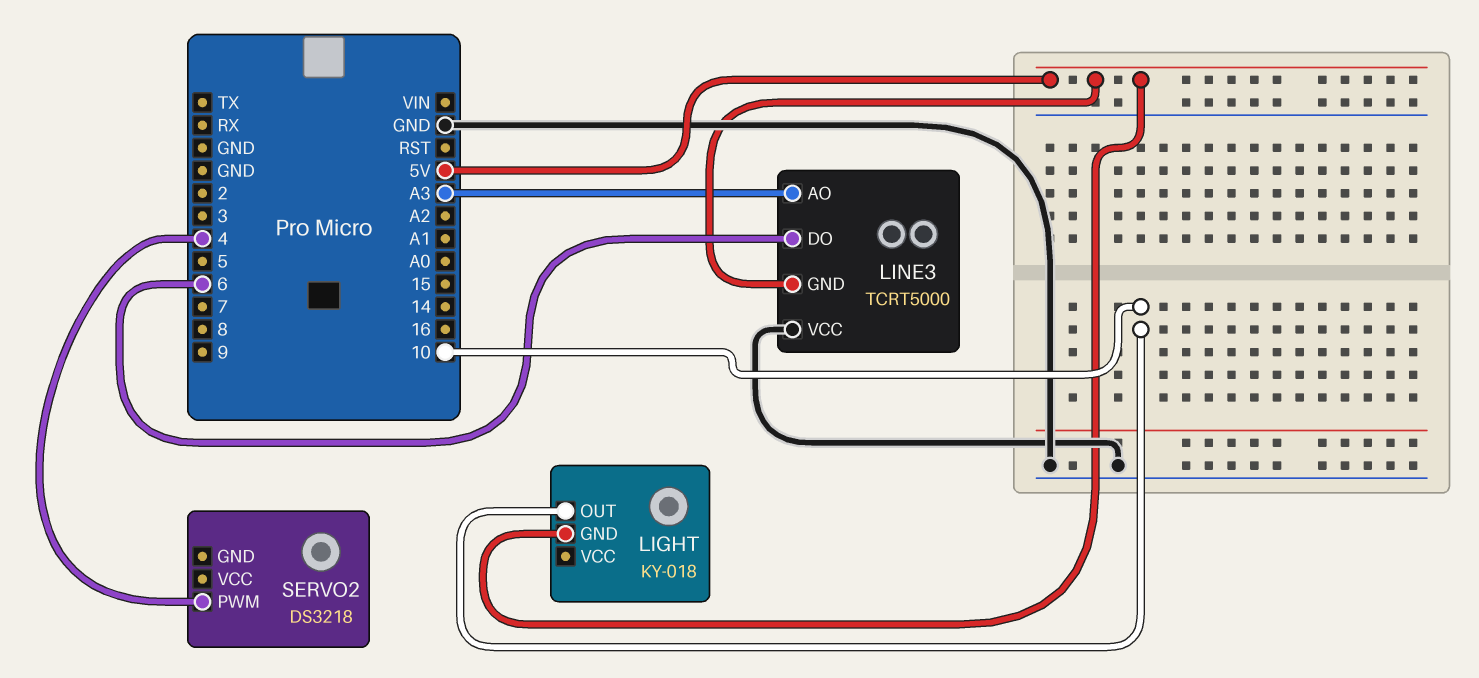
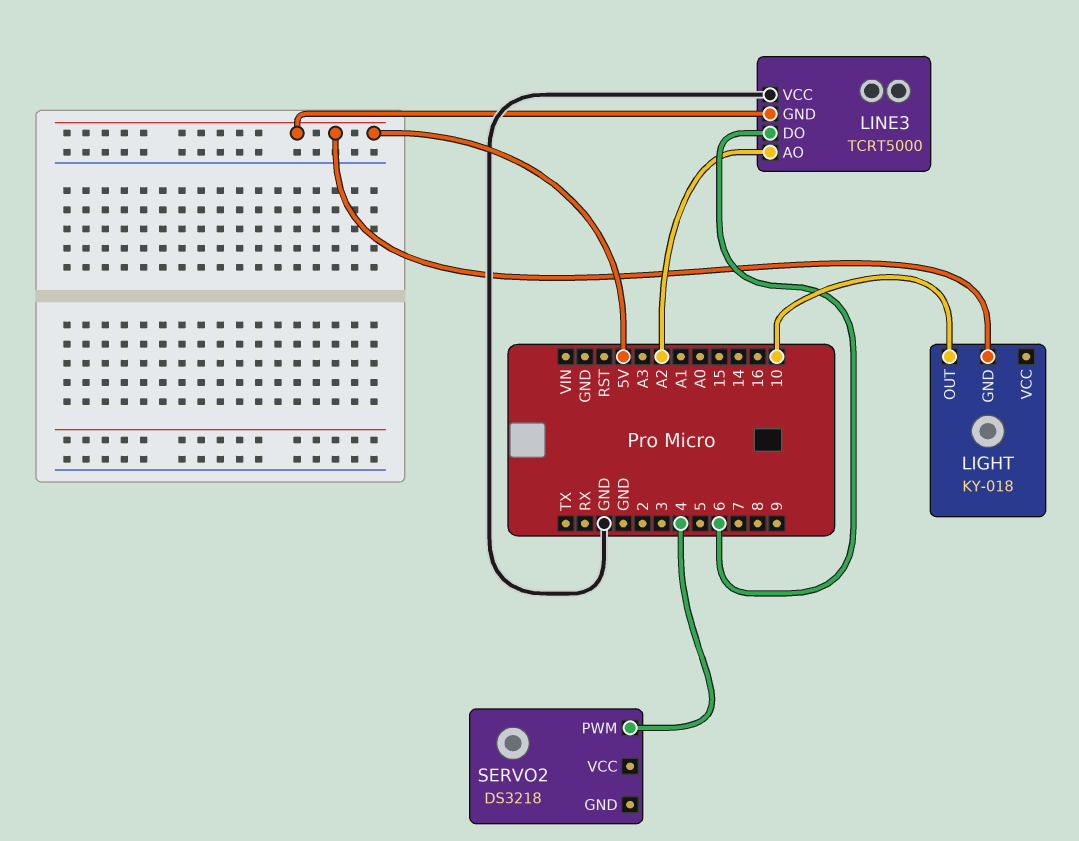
LINE3 pin AO: A3 -> A2

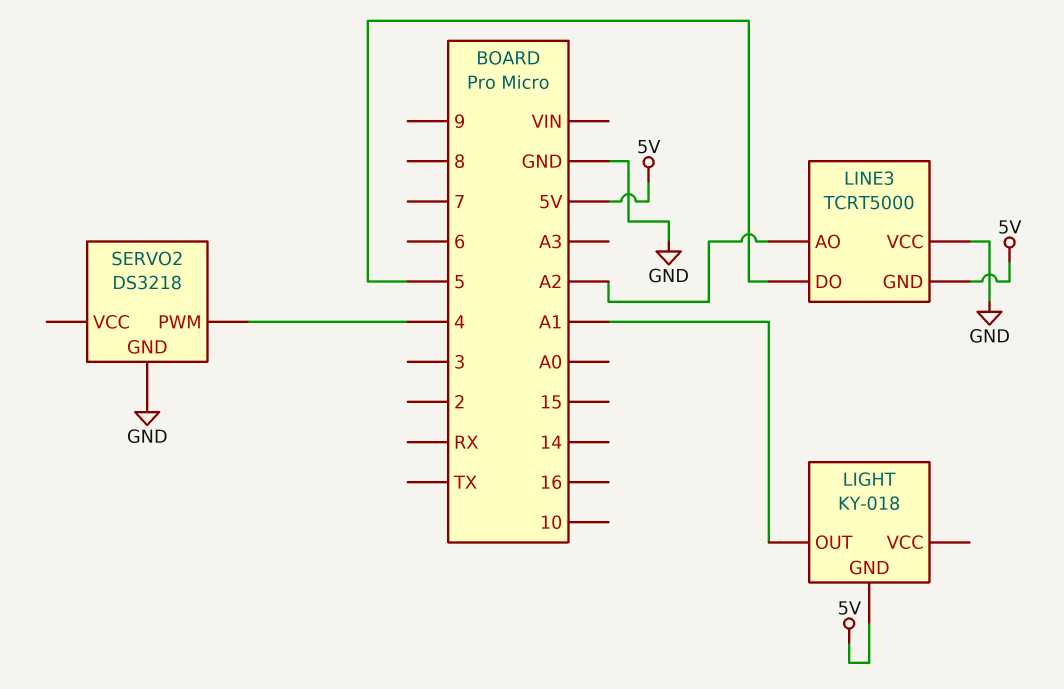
LIGHT pin OUT: 10 -> A1
LINE3 pin DO: 6 -> 5
SERVO2 pin GND: none -> GND

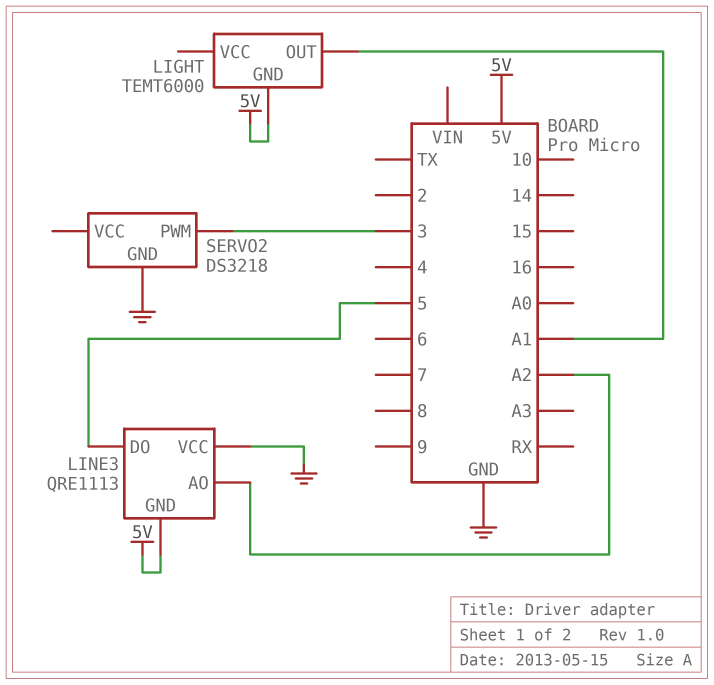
LIGHT: KY-018 -> TEMT6000
LINE3: TCRT5000 -> QRE1113
SERVO2 pin PWM: 4 -> 3

